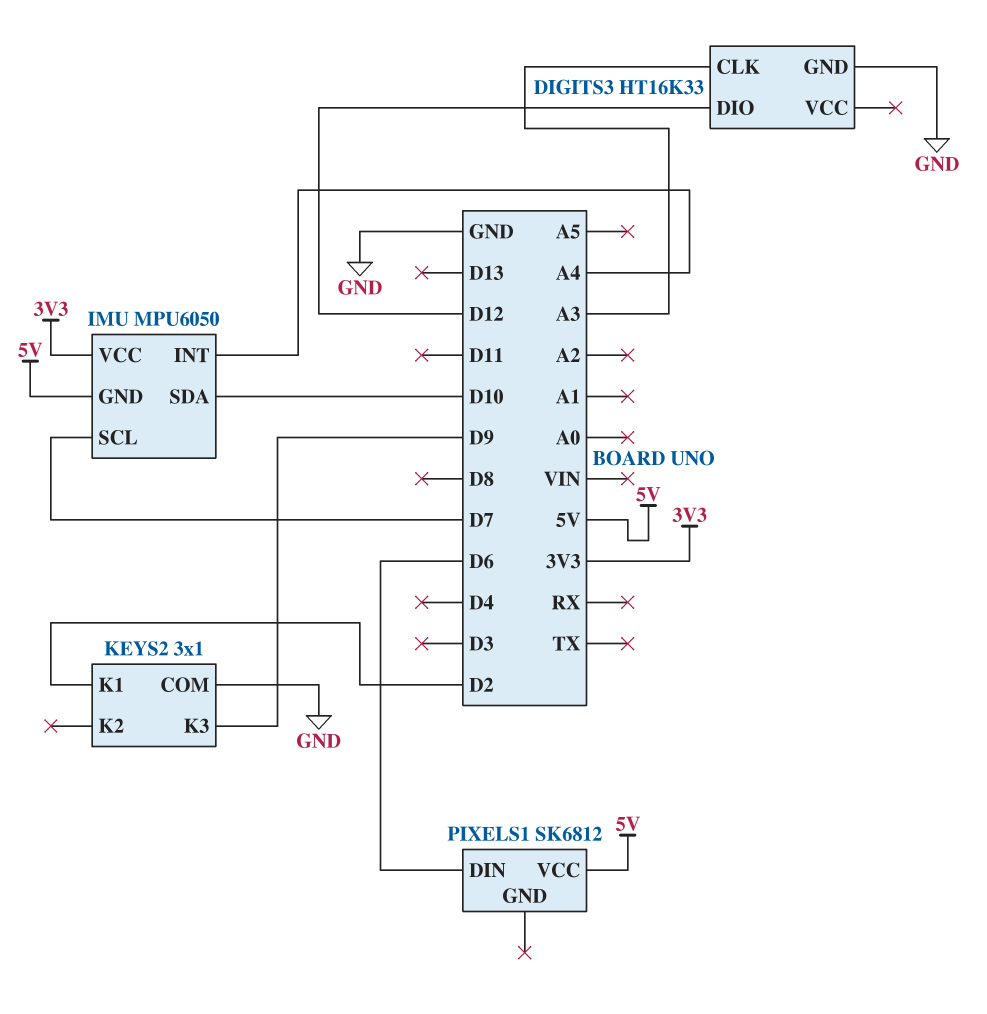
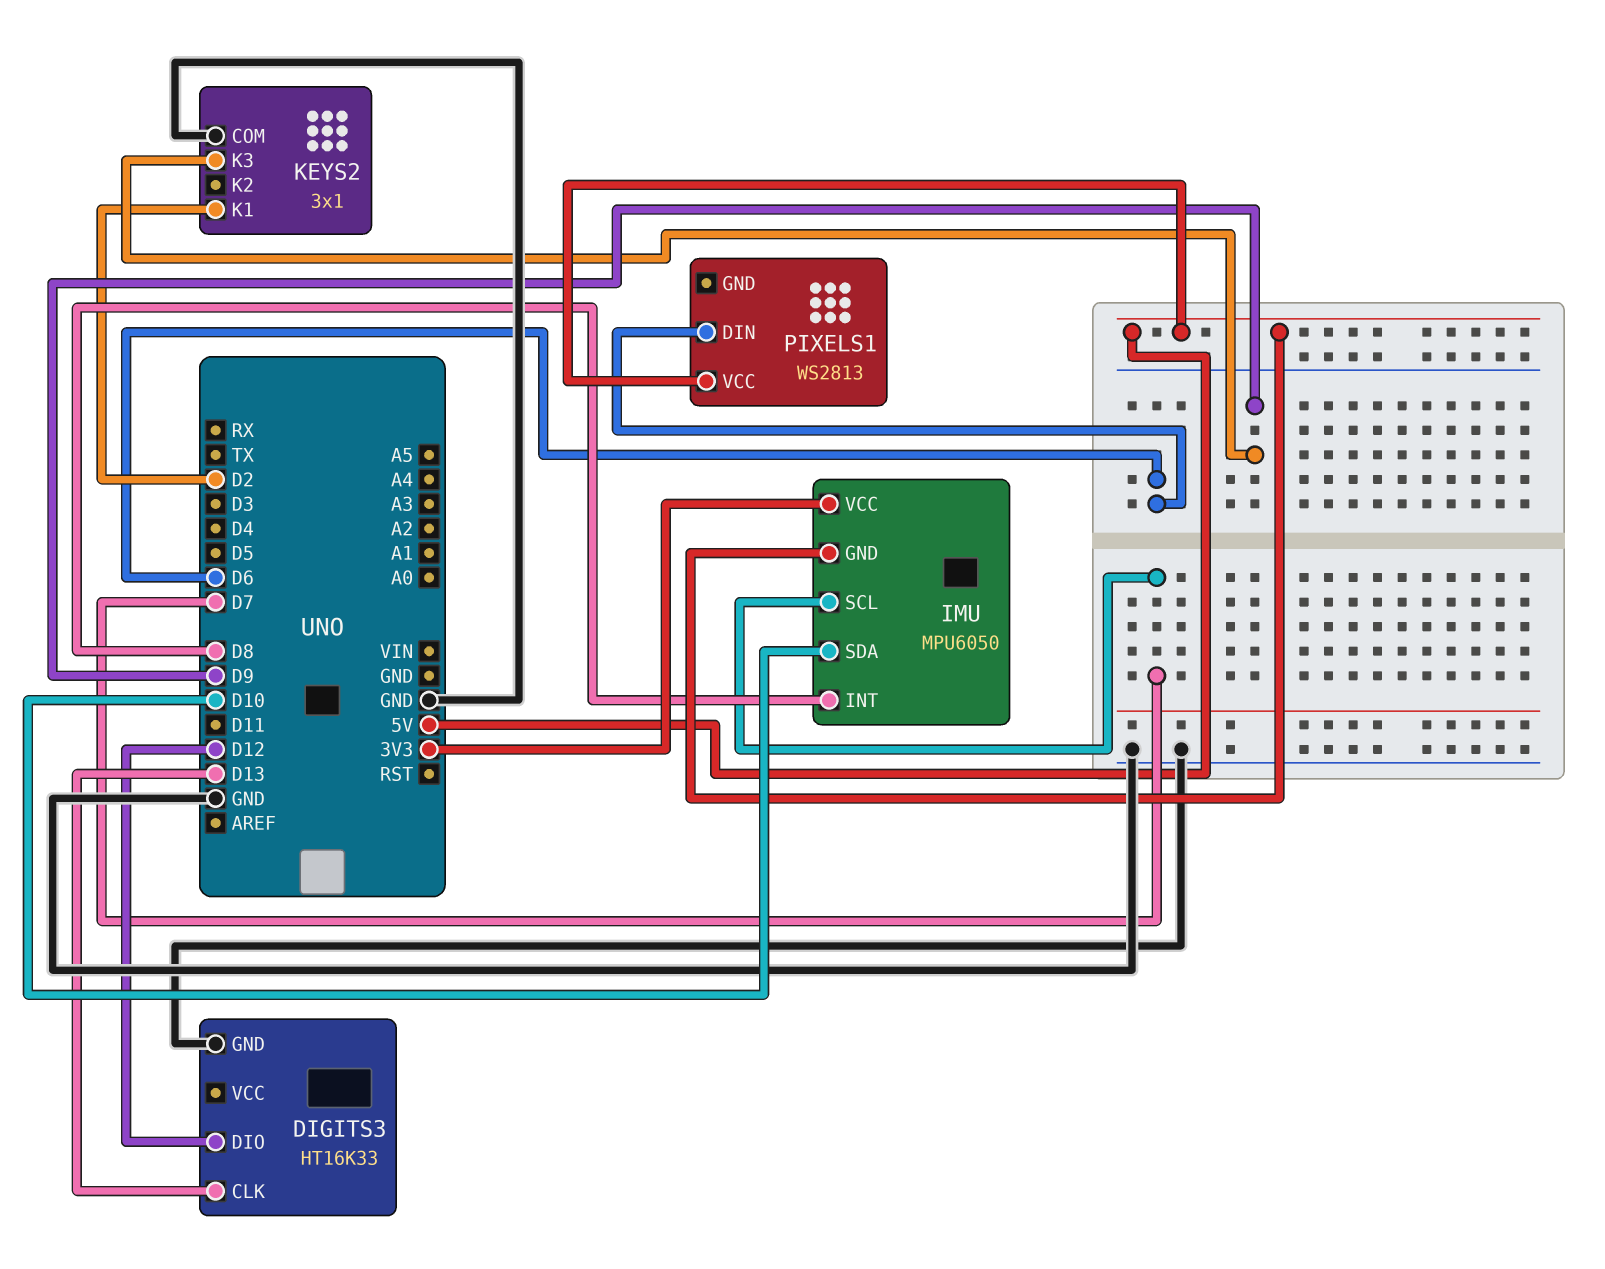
DIGITS3 pin CLK: A3 -> D13
IMU pin INT: A4 -> D8
PIXELS1: SK6812 -> WS2813

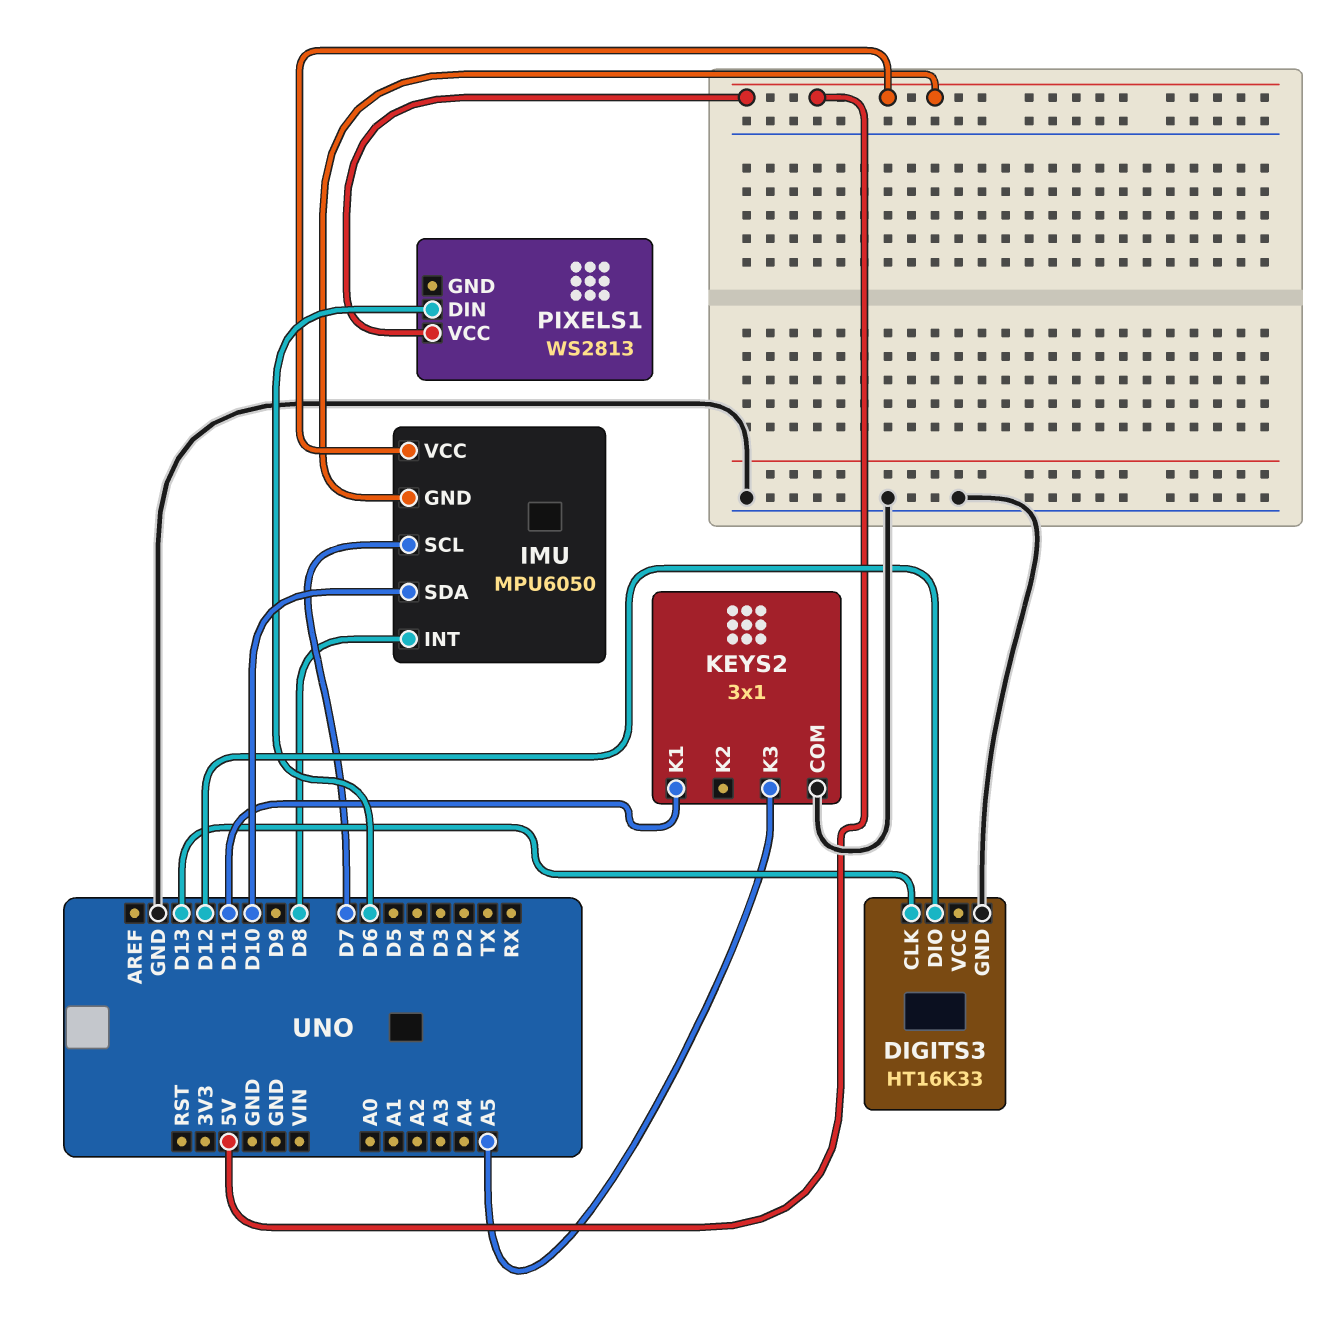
IMU pin VCC: 3V3 -> 5V
KEYS2 pin K1: D2 -> D11
KEYS2 pin K3: D9 -> A5

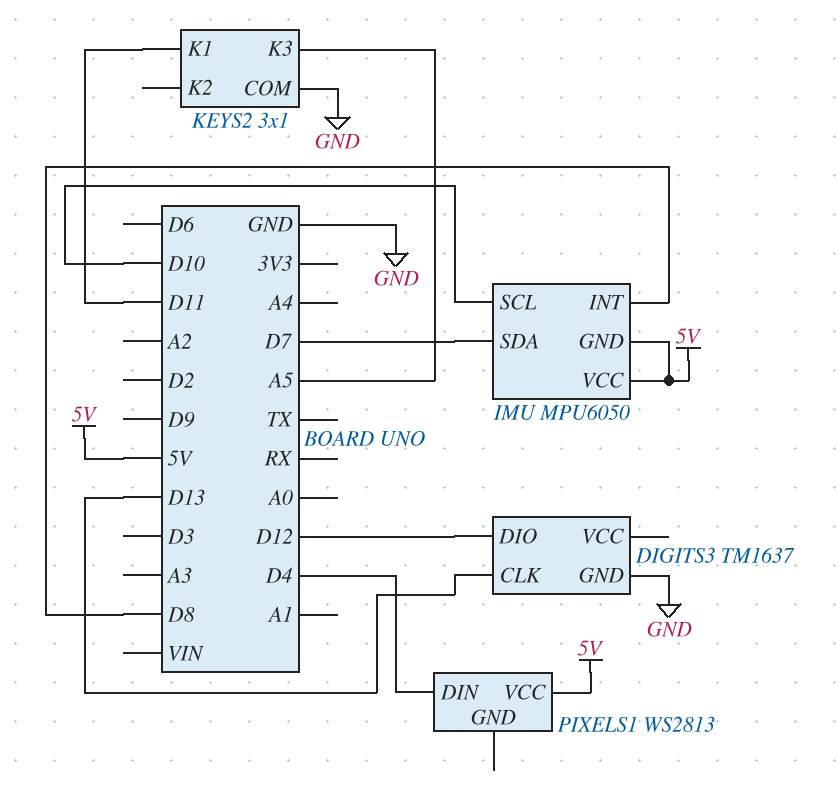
DIGITS3: HT16K33 -> TM1637
IMU pin SCL: D7 -> D10
IMU pin SDA: D10 -> D7
PIXELS1 pin DIN: D6 -> D4

